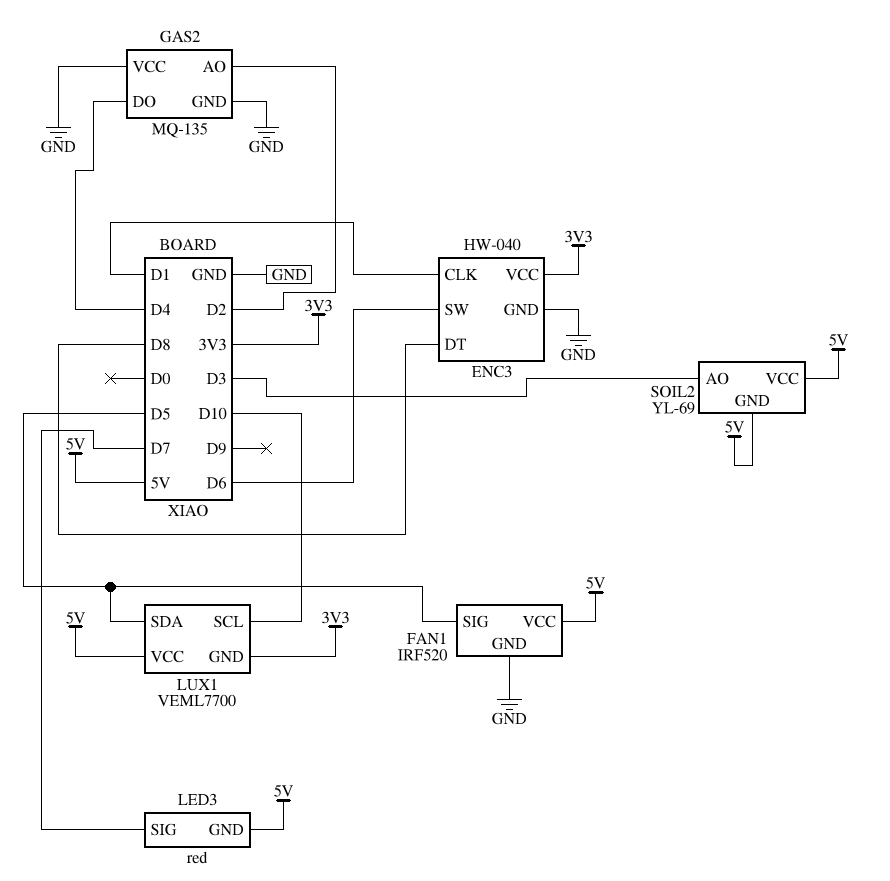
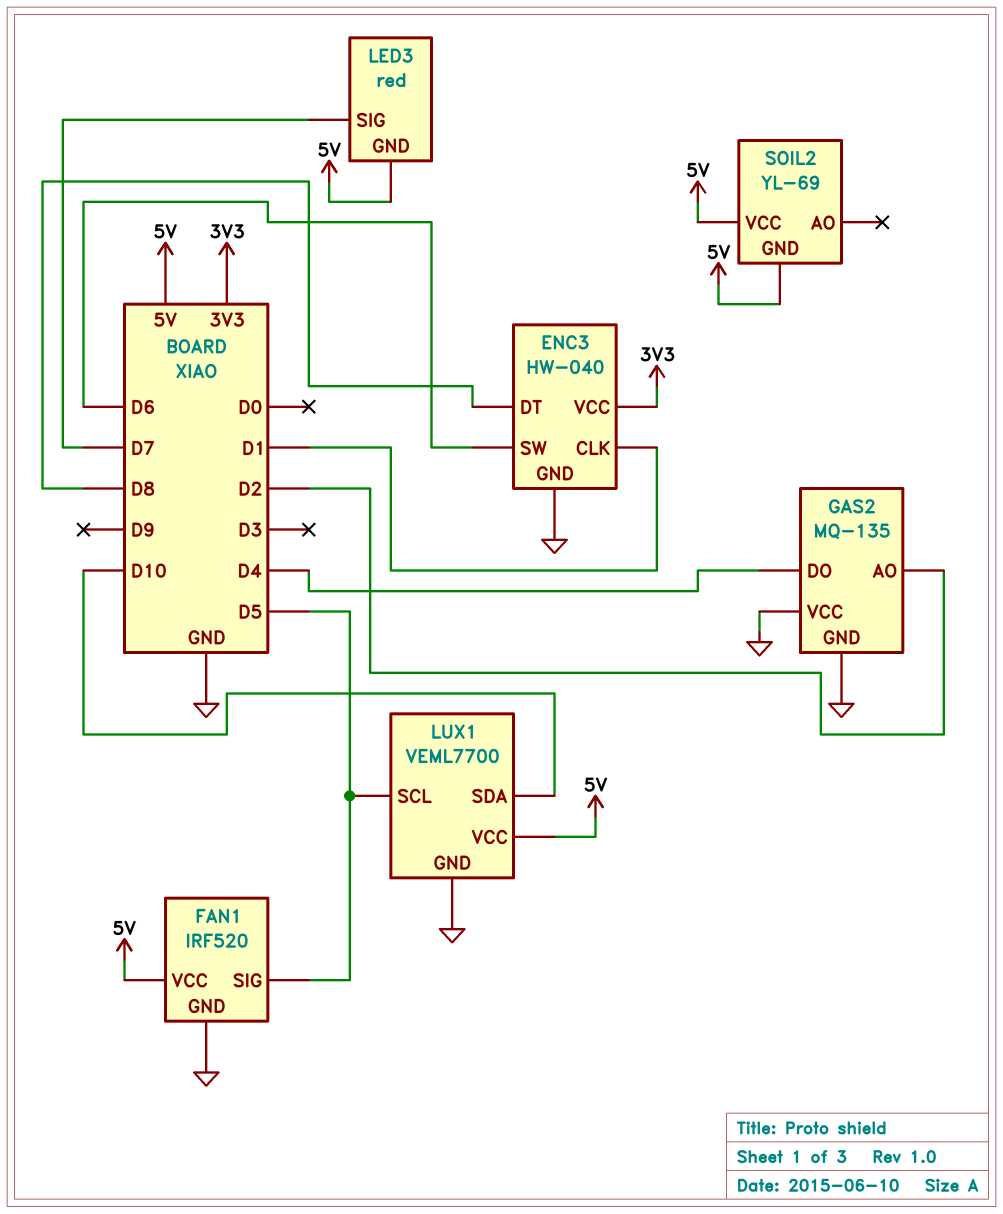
LUX1 pin GND: 3V3 -> GND
LUX1 pin SCL: D10 -> D5
LUX1 pin SDA: D5 -> D10
SOIL2 pin AO: D3 -> none

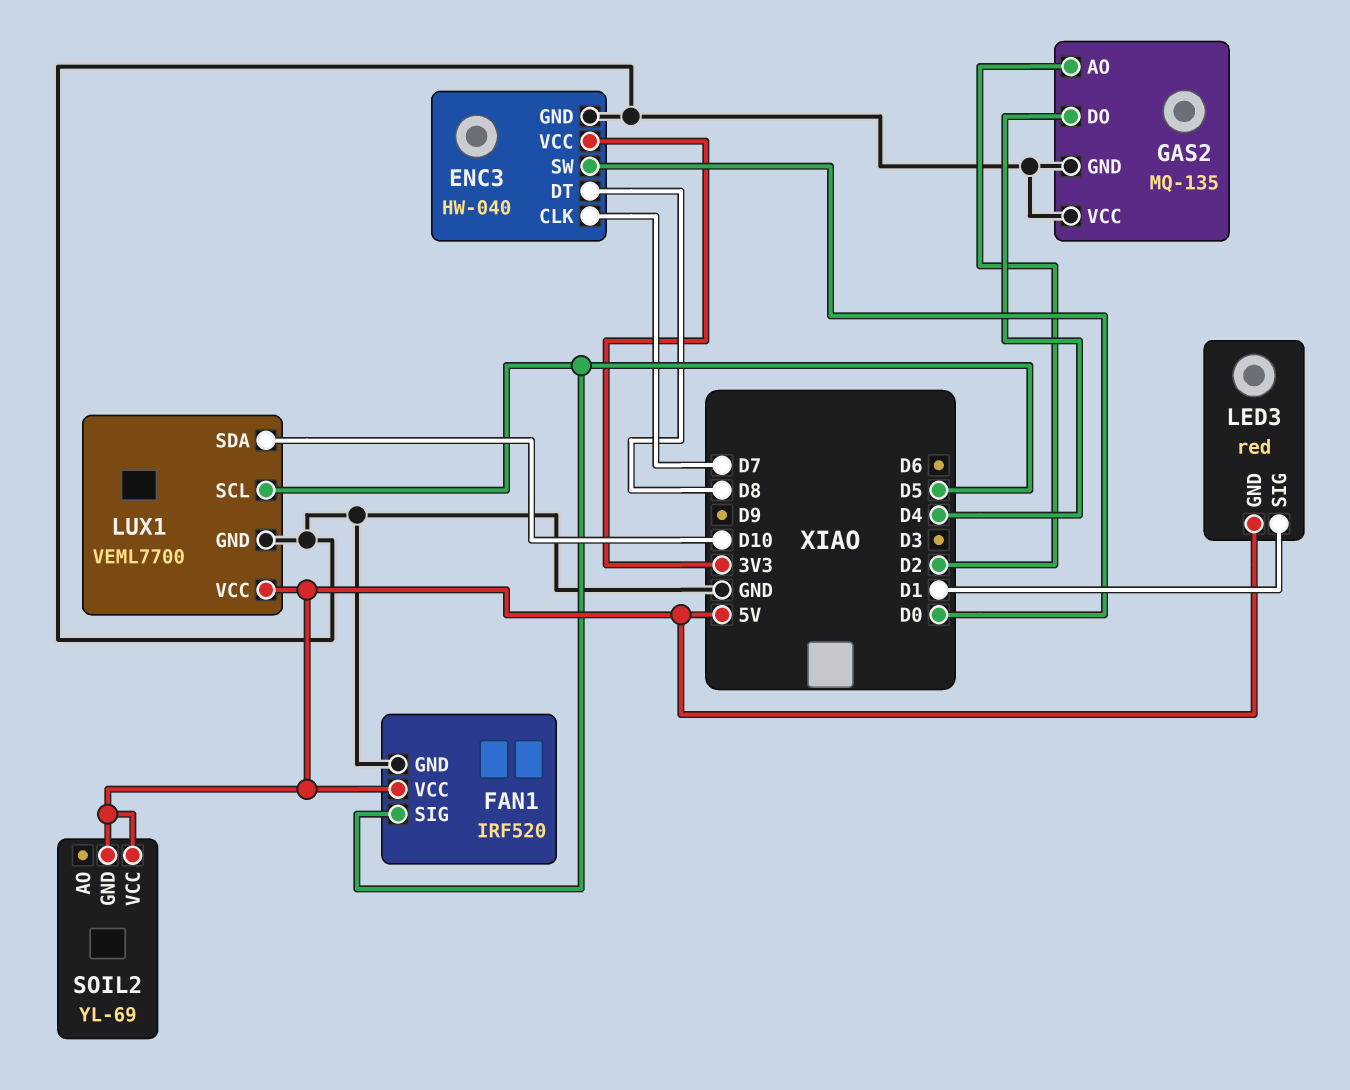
ENC3 pin CLK: D1 -> D7
ENC3 pin SW: D6 -> D0
LED3 pin SIG: D7 -> D1

